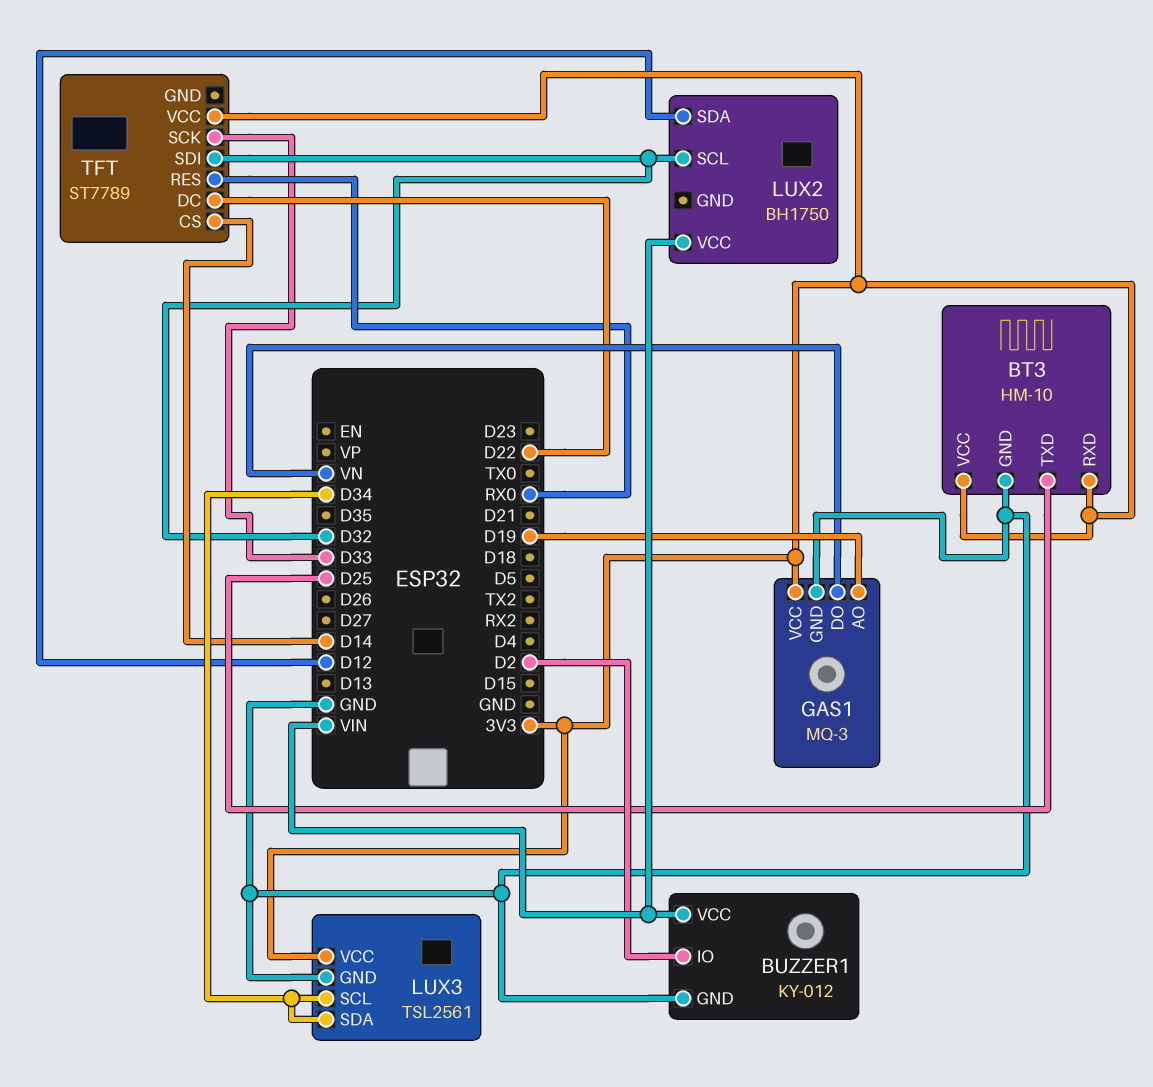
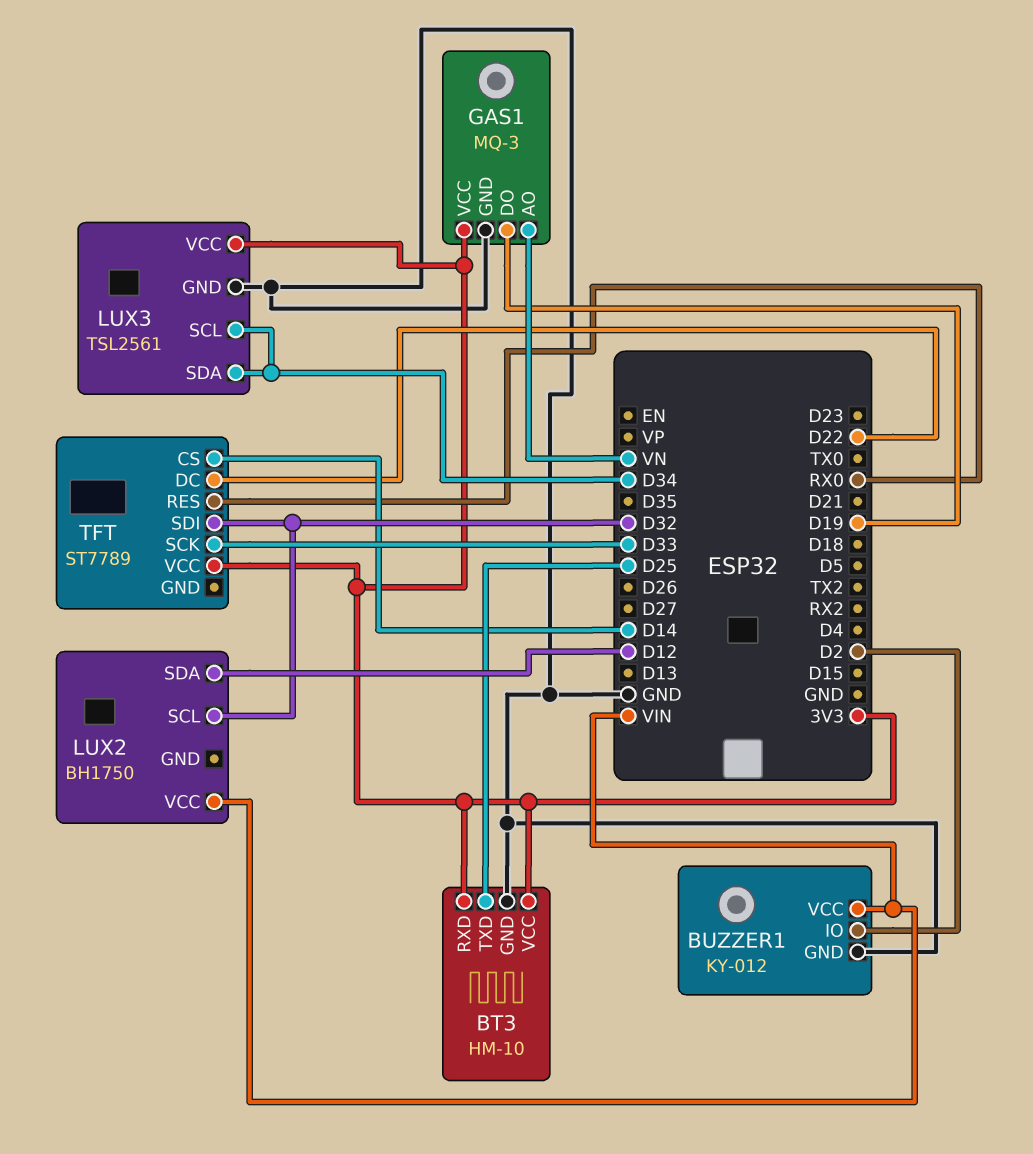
GAS1 pin AO: D19 -> VN
GAS1 pin DO: VN -> D19

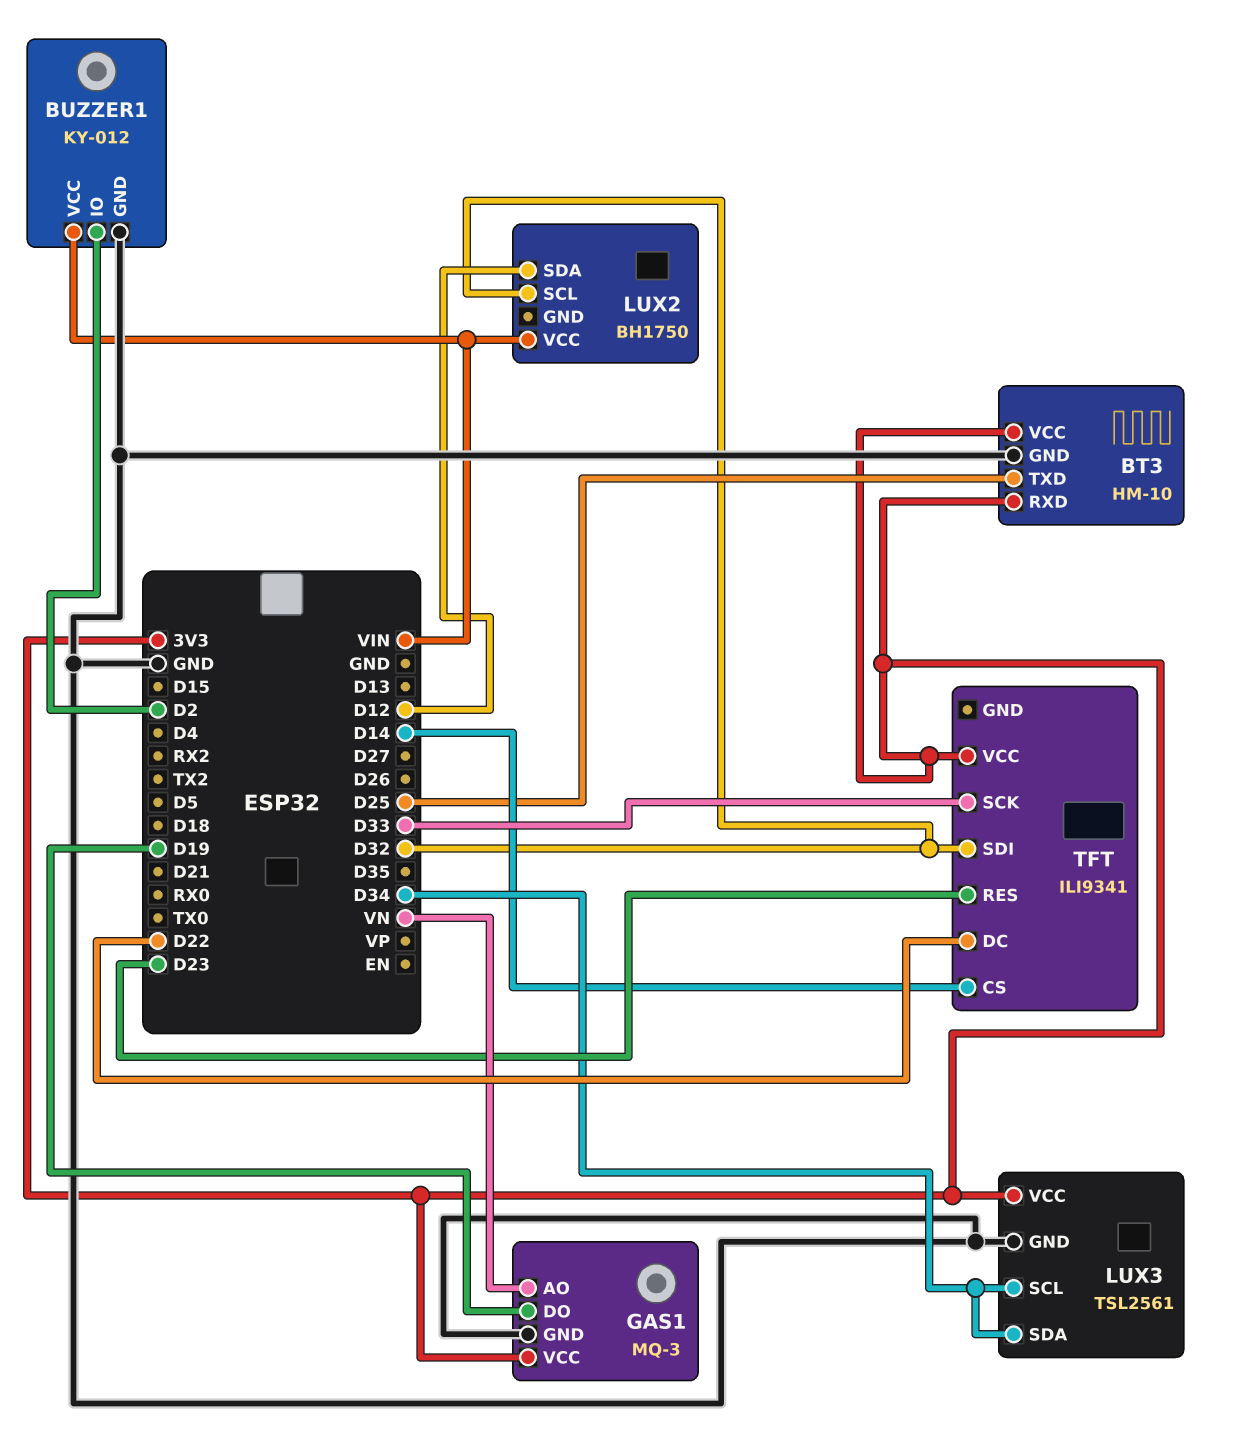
TFT: ST7789 -> ILI9341
TFT pin RES: RX0 -> D23

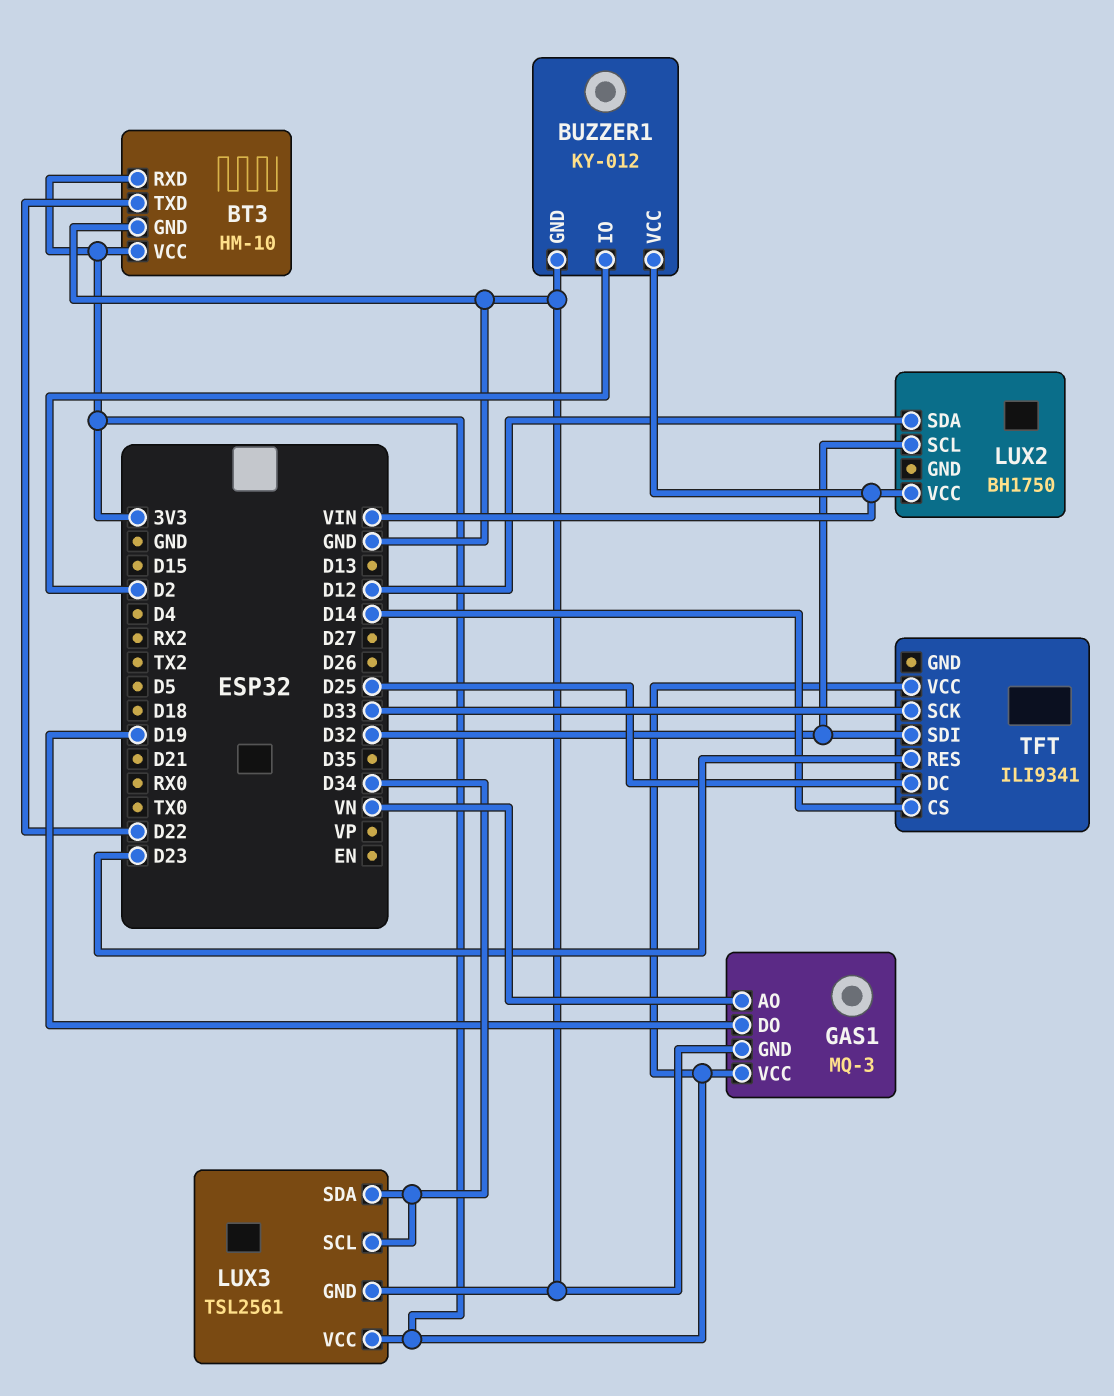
BT3 pin TXD: D25 -> D22
TFT pin DC: D22 -> D25

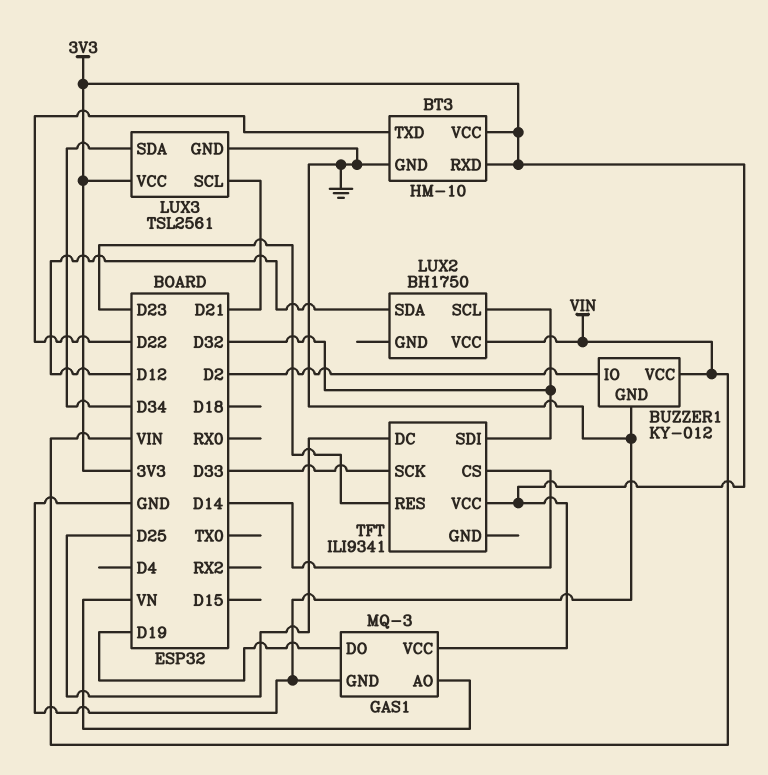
LUX3 pin SCL: D34 -> D21

